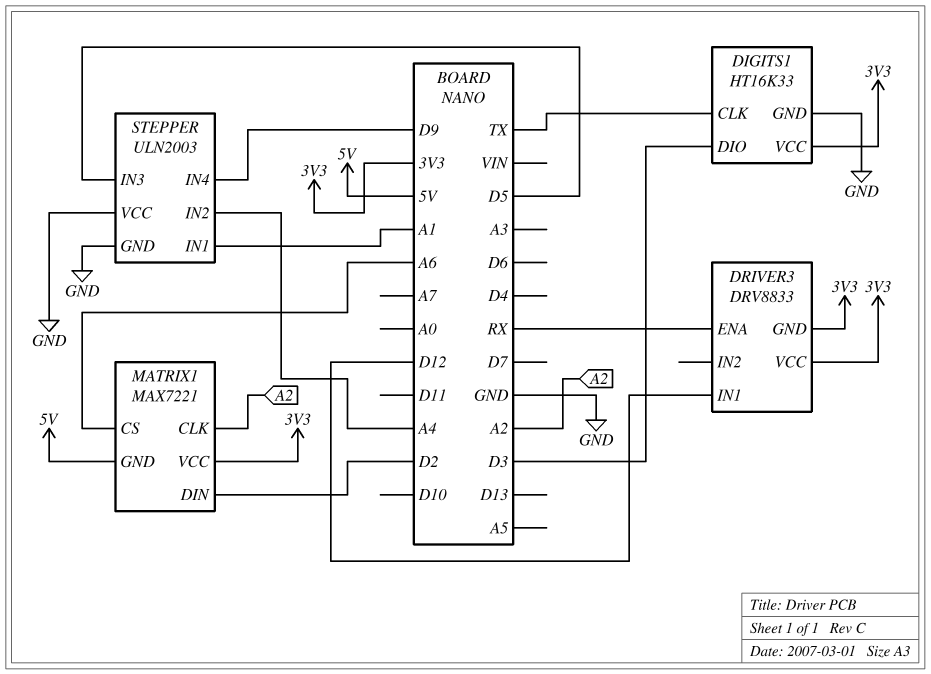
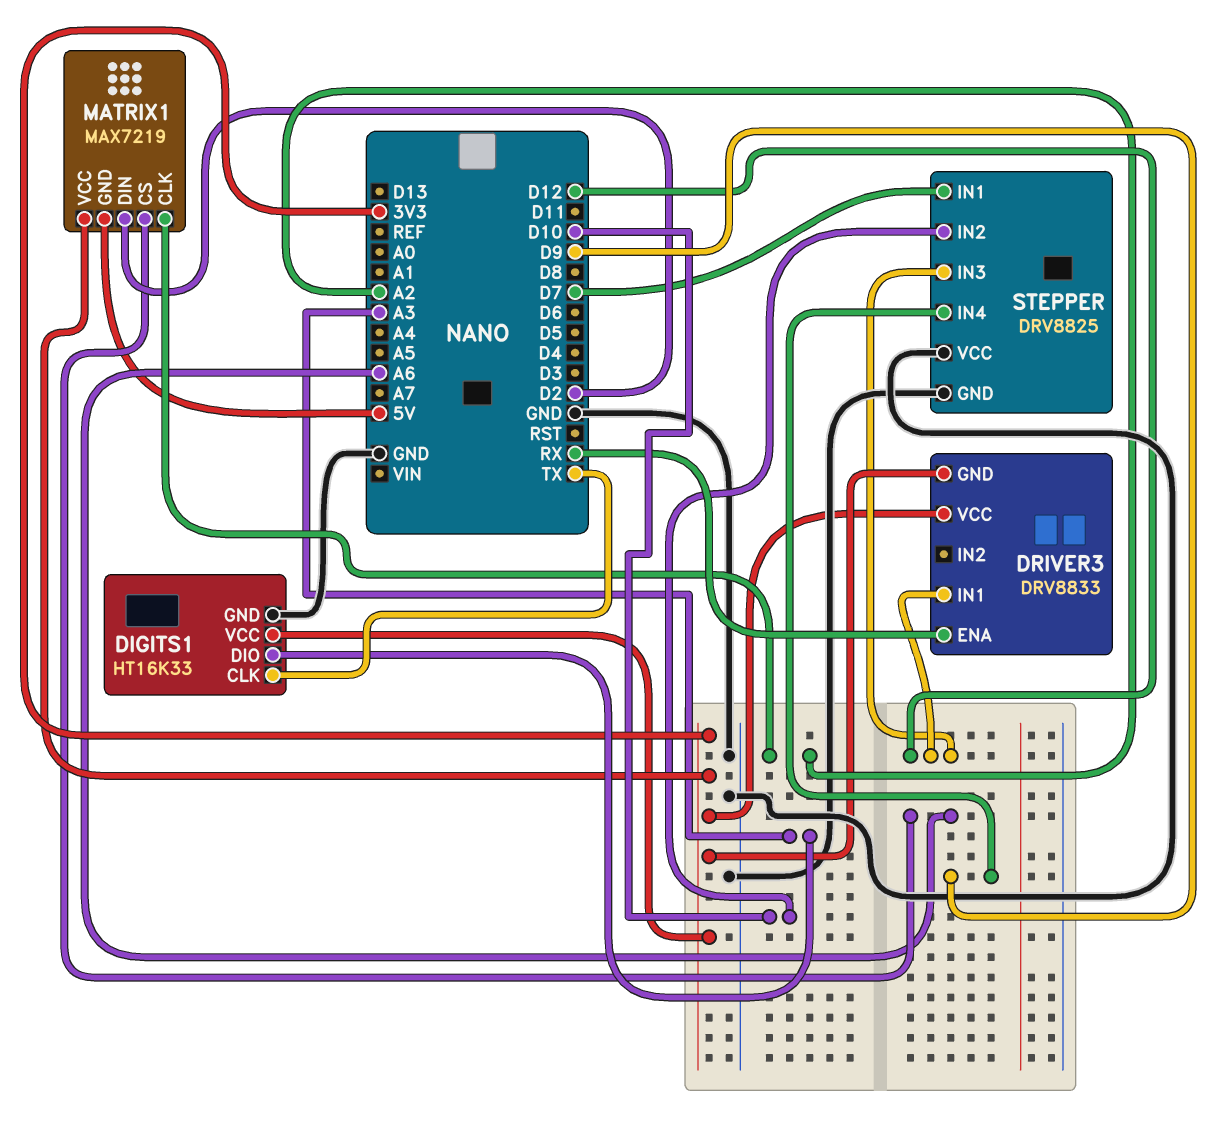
DIGITS1 pin DIO: D3 -> A3
MATRIX1: MAX7221 -> MAX7219
STEPPER: ULN2003 -> DRV8825
STEPPER pin IN1: A1 -> D7
STEPPER pin IN2: A4 -> D10
STEPPER pin IN3: D5 -> D12

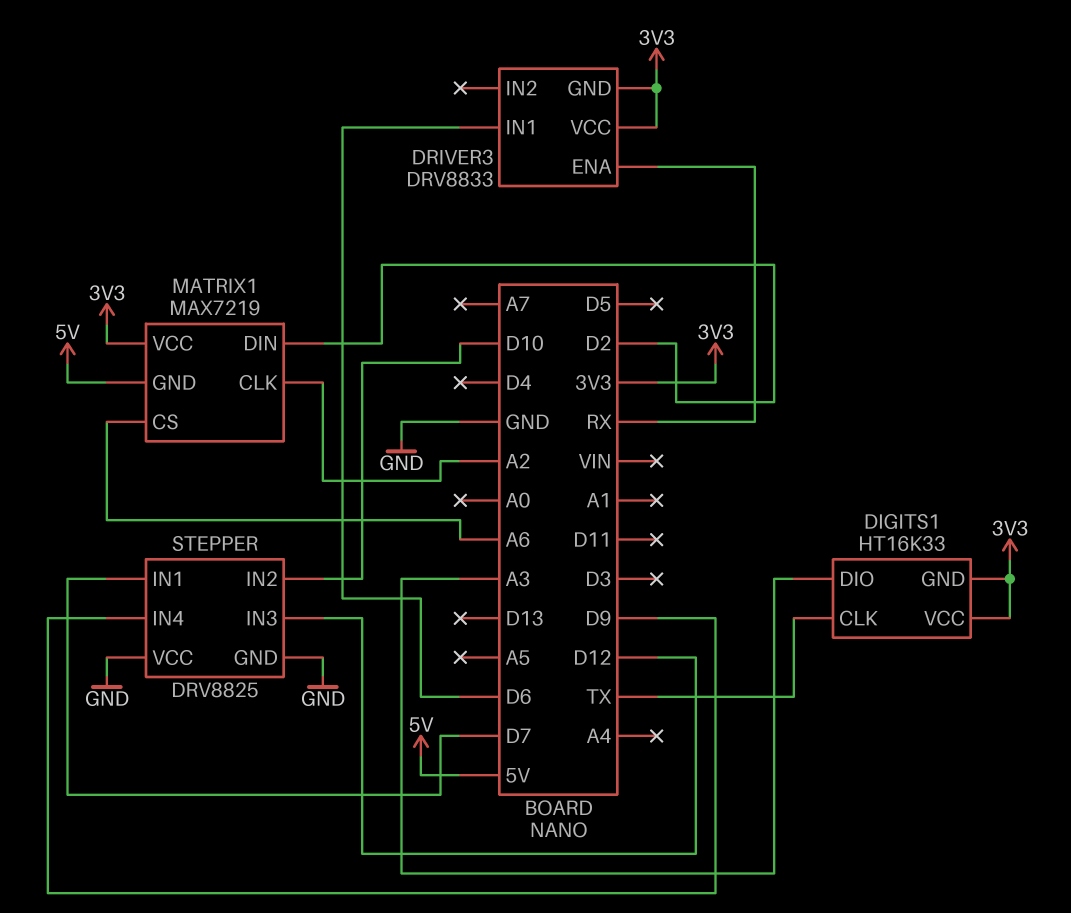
DIGITS1 pin GND: GND -> 3V3
DRIVER3 pin IN1: D12 -> D6

